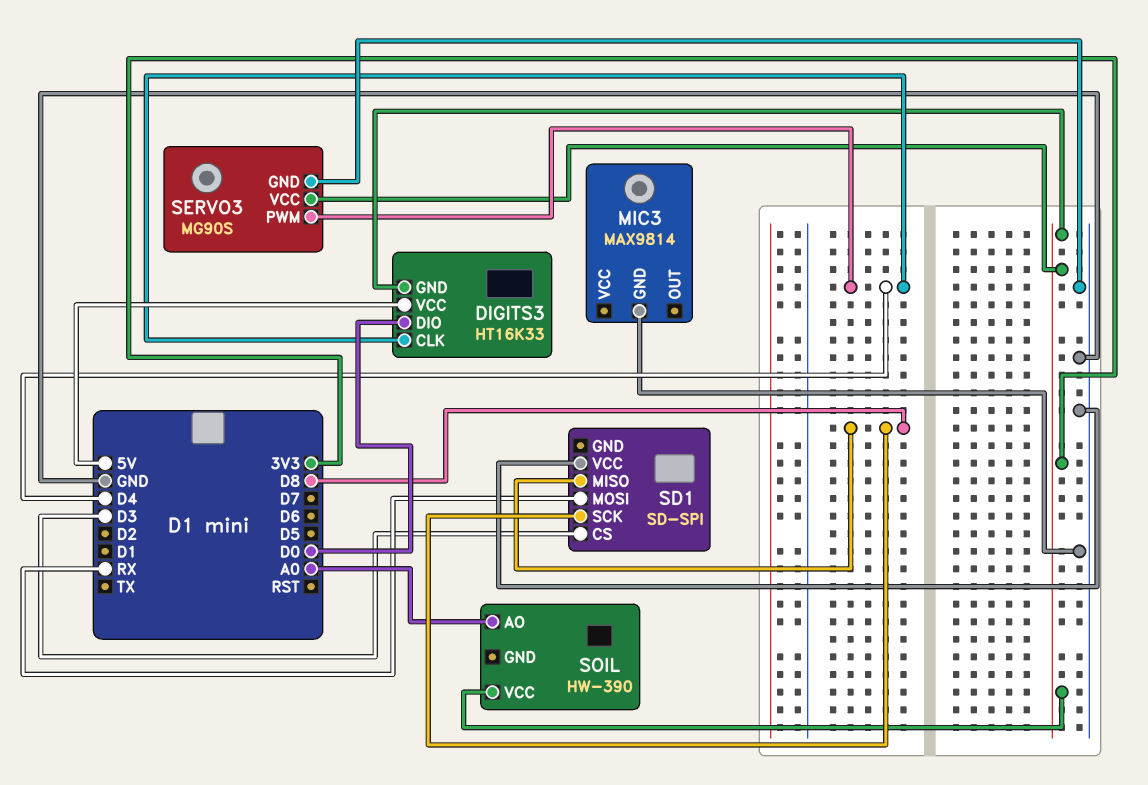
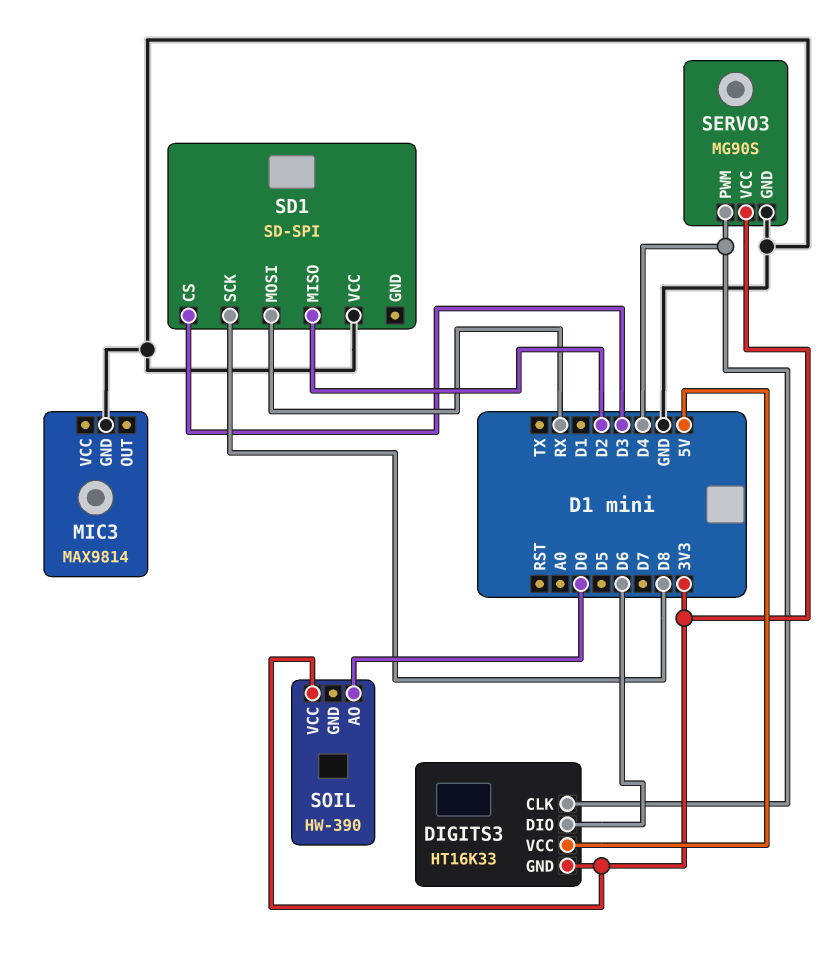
DIGITS3 pin DIO: D0 -> D6
SD1 pin MISO: D8 -> D2
SOIL pin AO: A0 -> D0

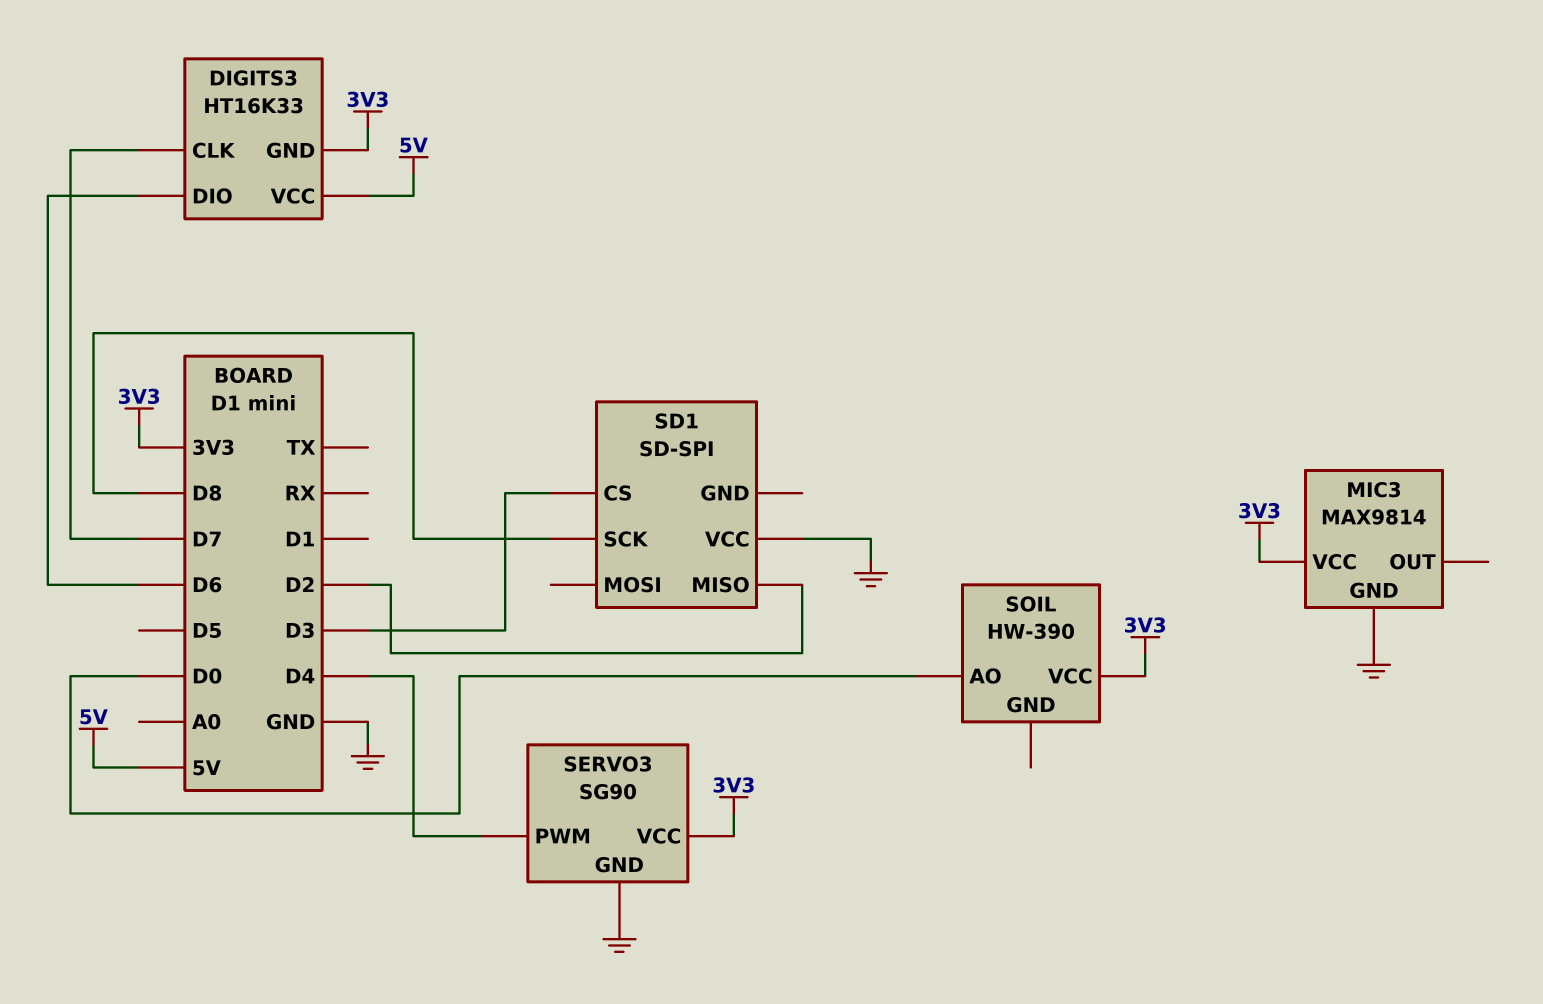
DIGITS3 pin CLK: D4 -> D7
MIC3 pin VCC: none -> 3V3
SD1 pin MOSI: RX -> none
SERVO3: MG90S -> SG90

